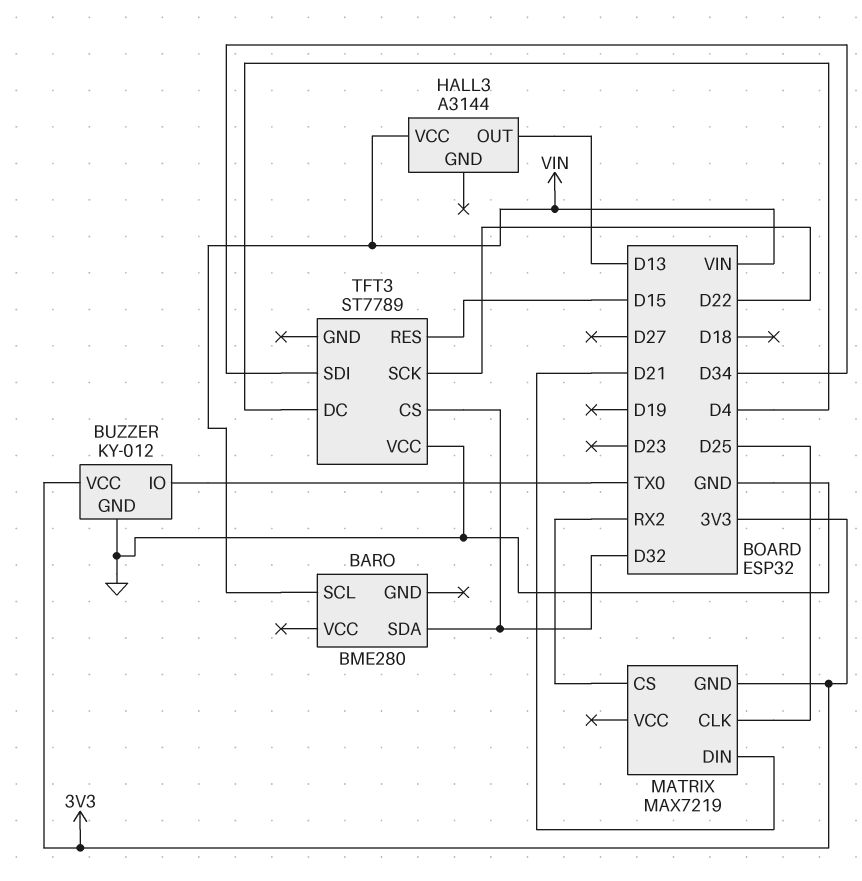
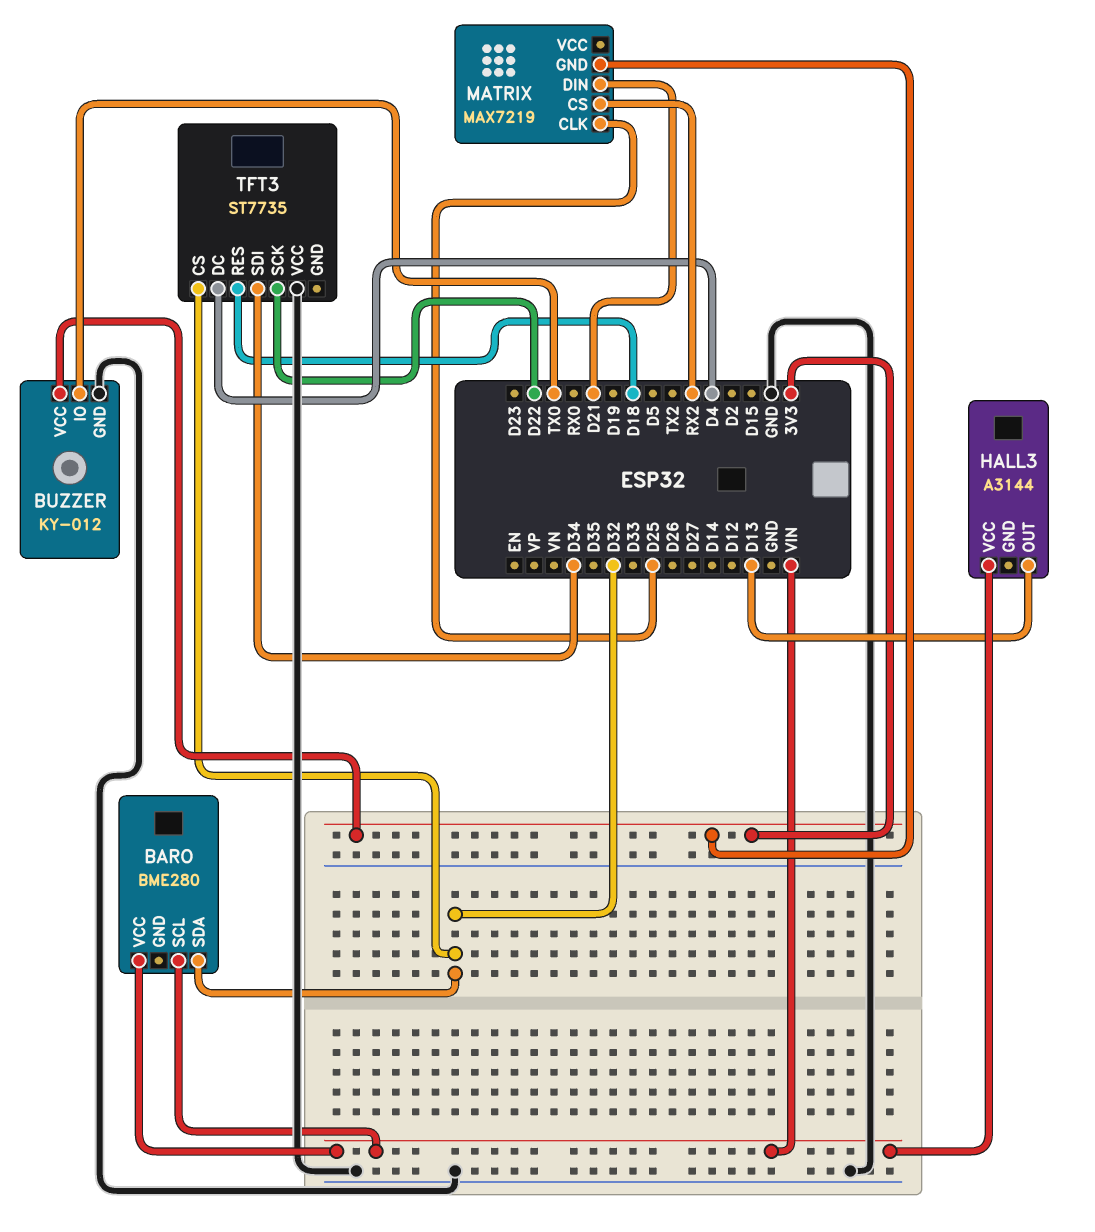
BARO pin VCC: none -> VIN
TFT3: ST7789 -> ST7735
TFT3 pin RES: D15 -> D18

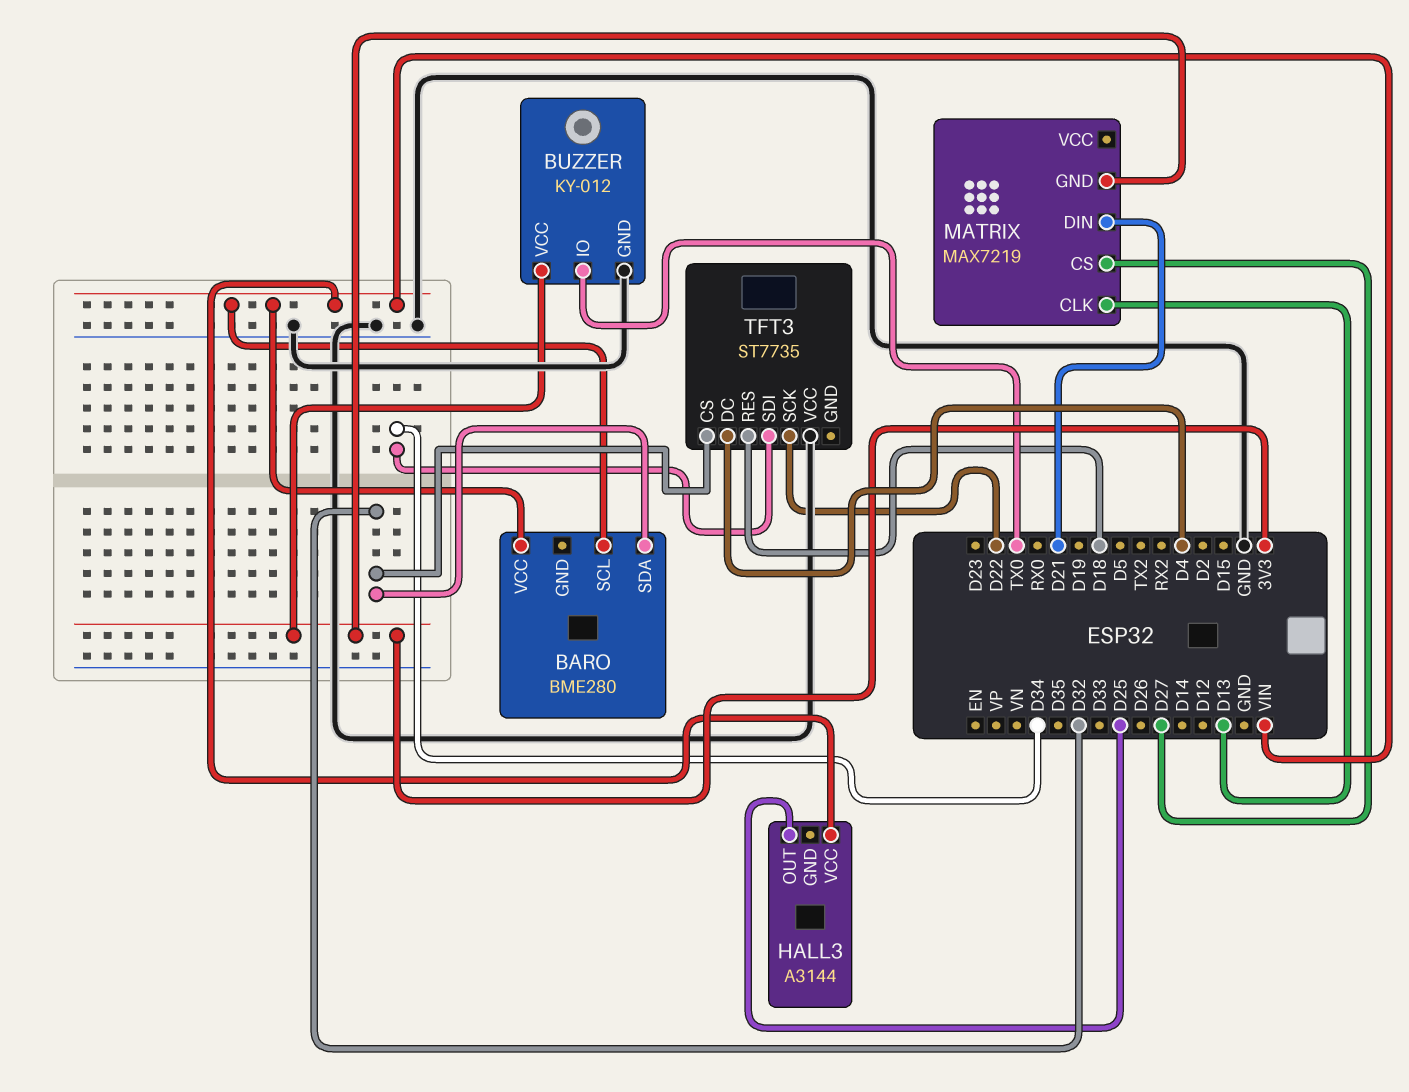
HALL3 pin OUT: D13 -> D25
MATRIX pin CLK: D25 -> D13
MATRIX pin CS: RX2 -> D27

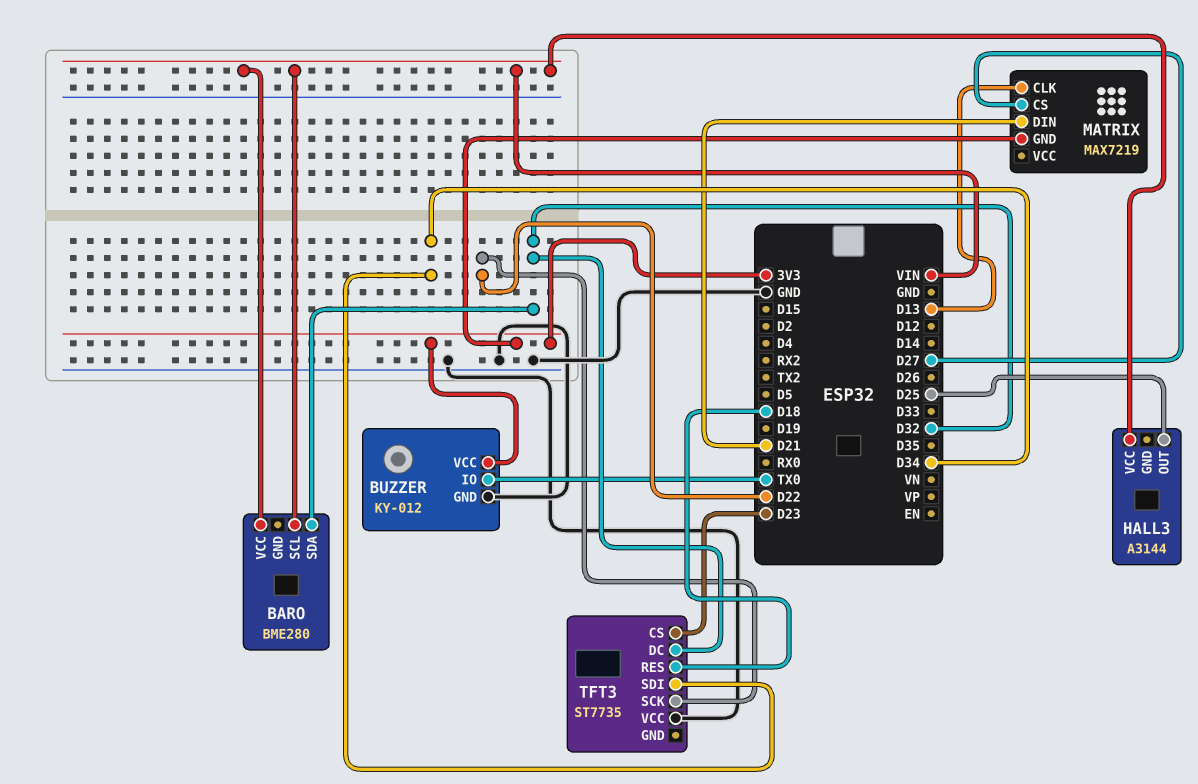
TFT3 pin CS: D32 -> D23
TFT3 pin DC: D4 -> D32

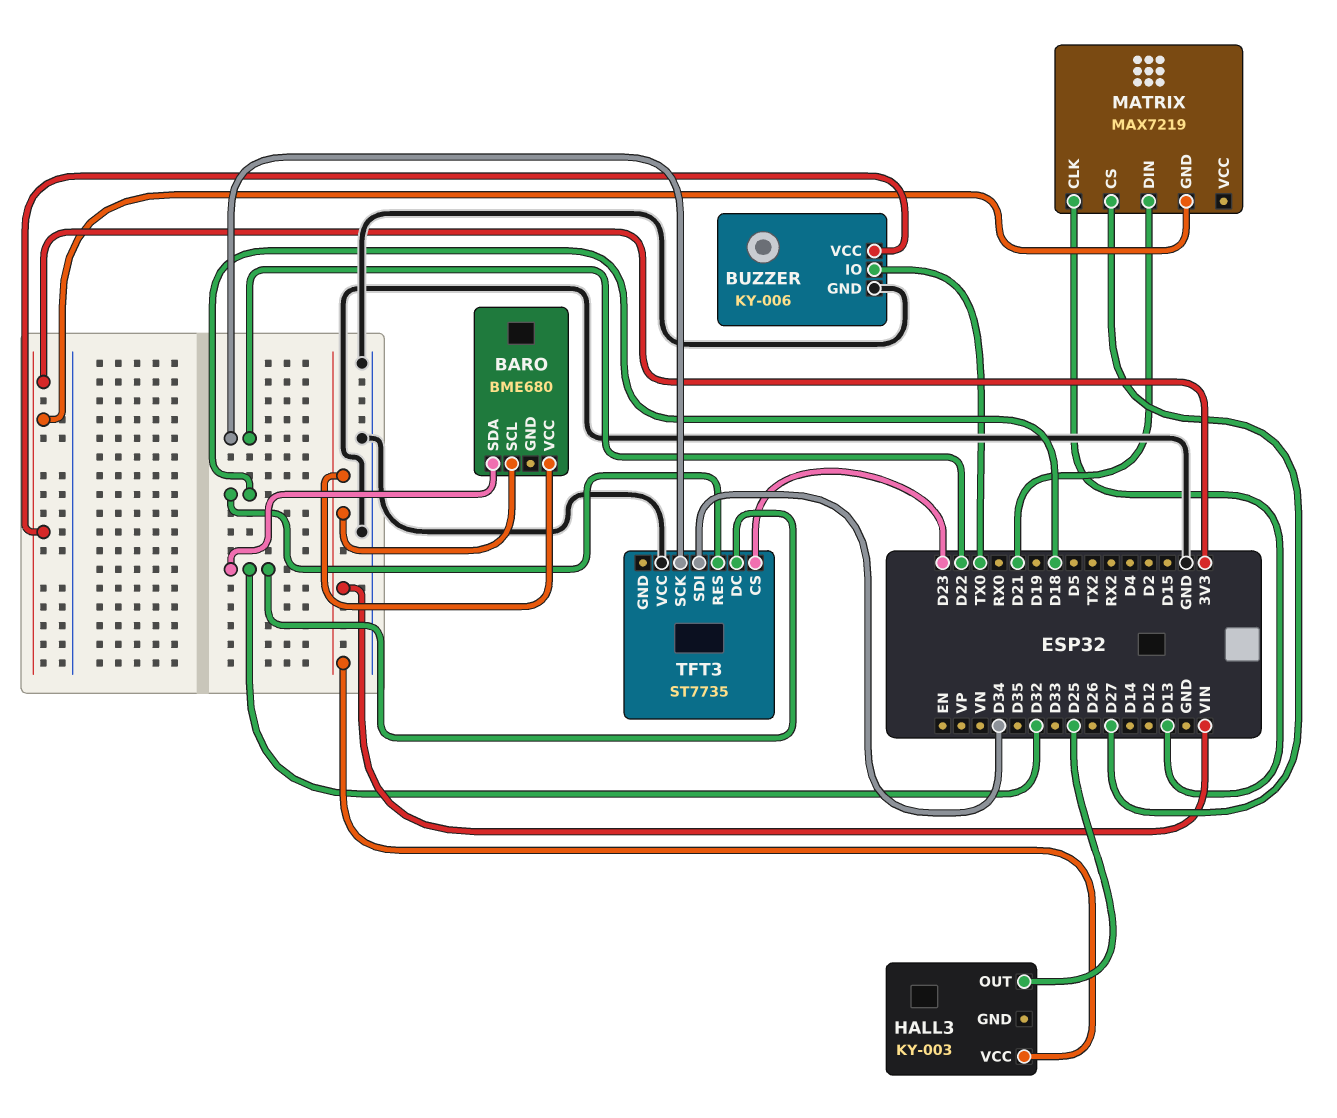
BARO: BME280 -> BME680
BUZZER: KY-012 -> KY-006
HALL3: A3144 -> KY-003

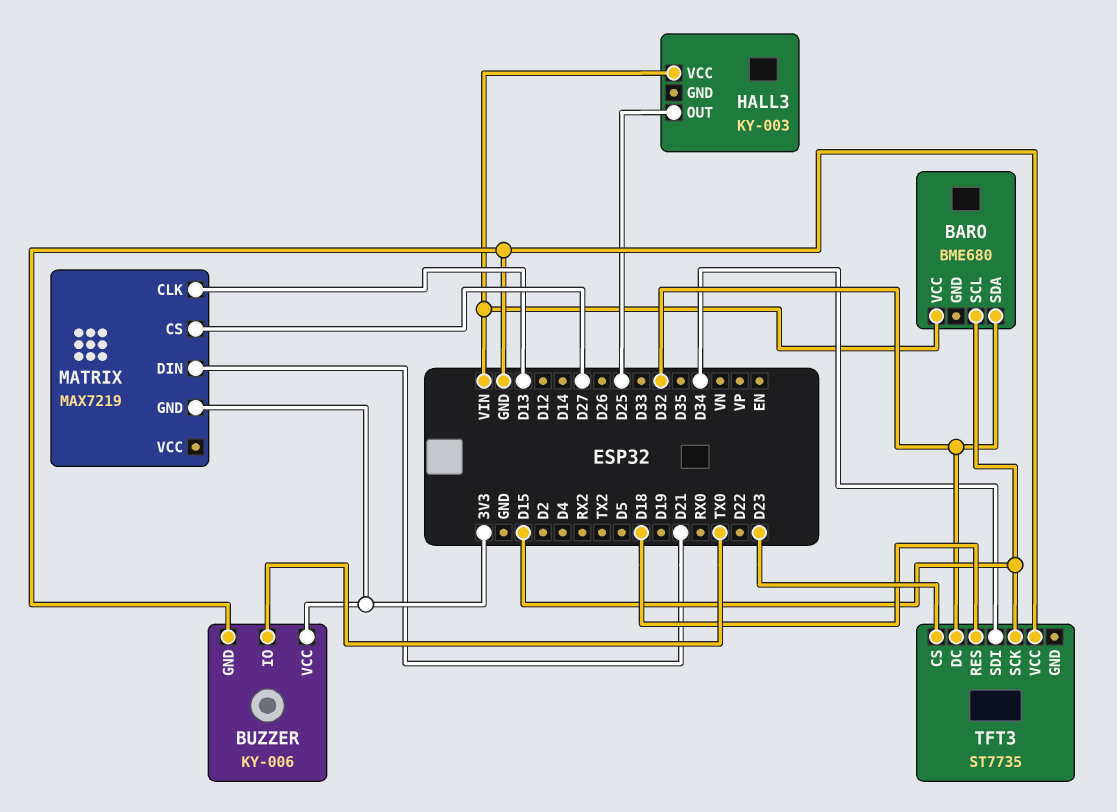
BARO pin SCL: VIN -> D15
TFT3 pin SCK: D22 -> D15

